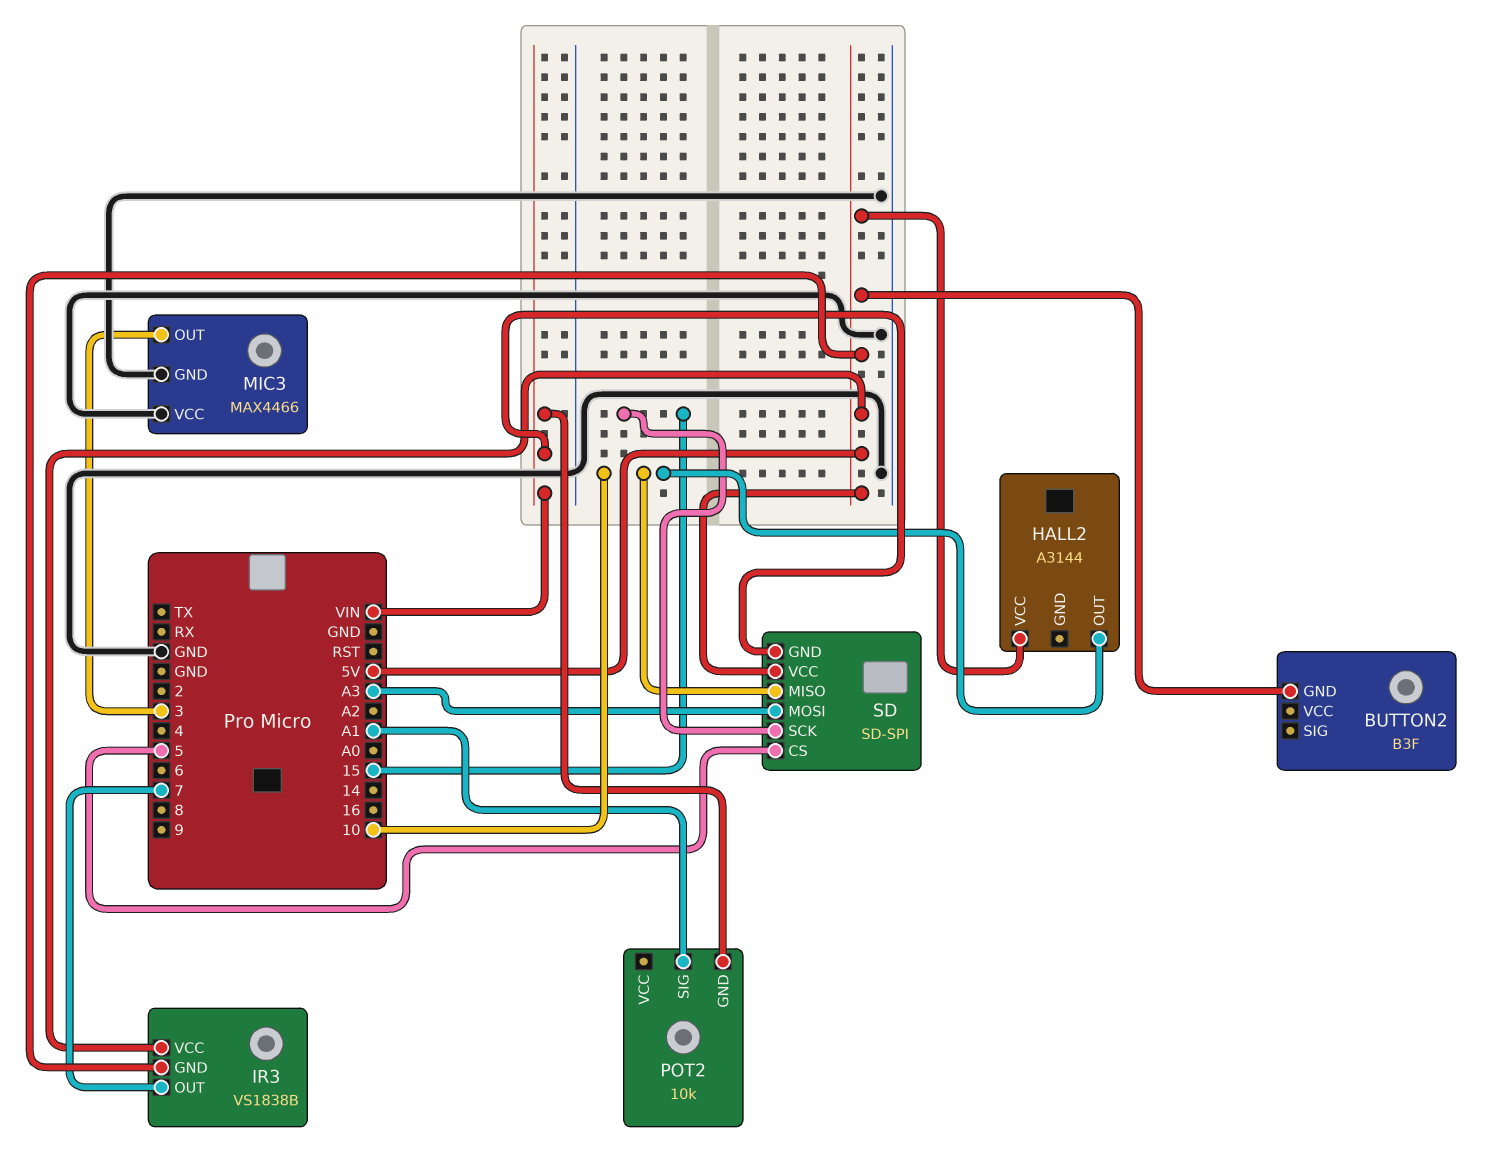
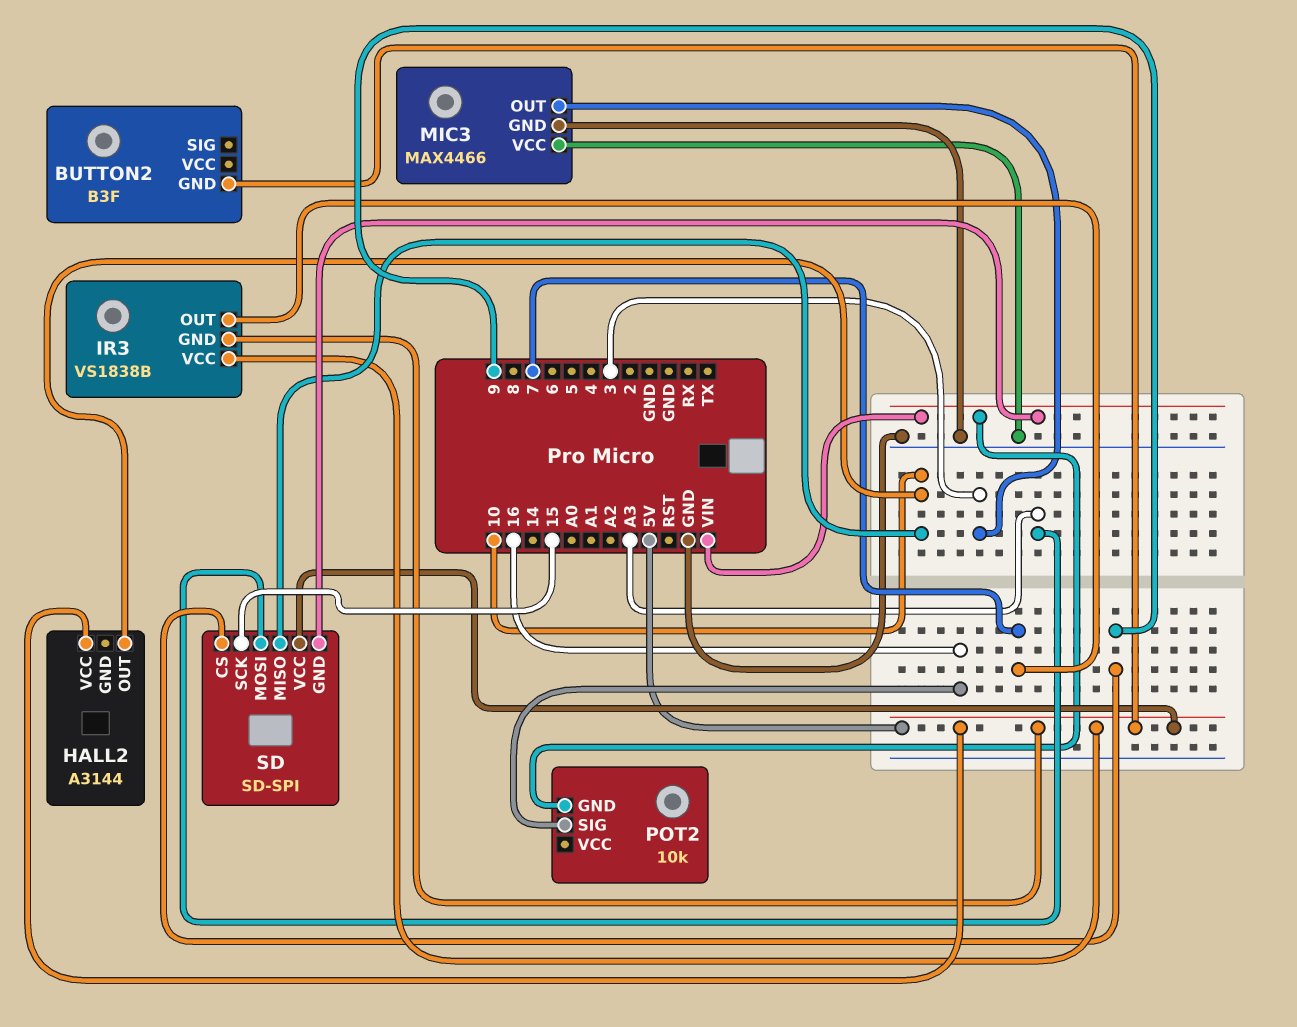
POT2 pin SIG: A1 -> 16
SD pin CS: 5 -> 9

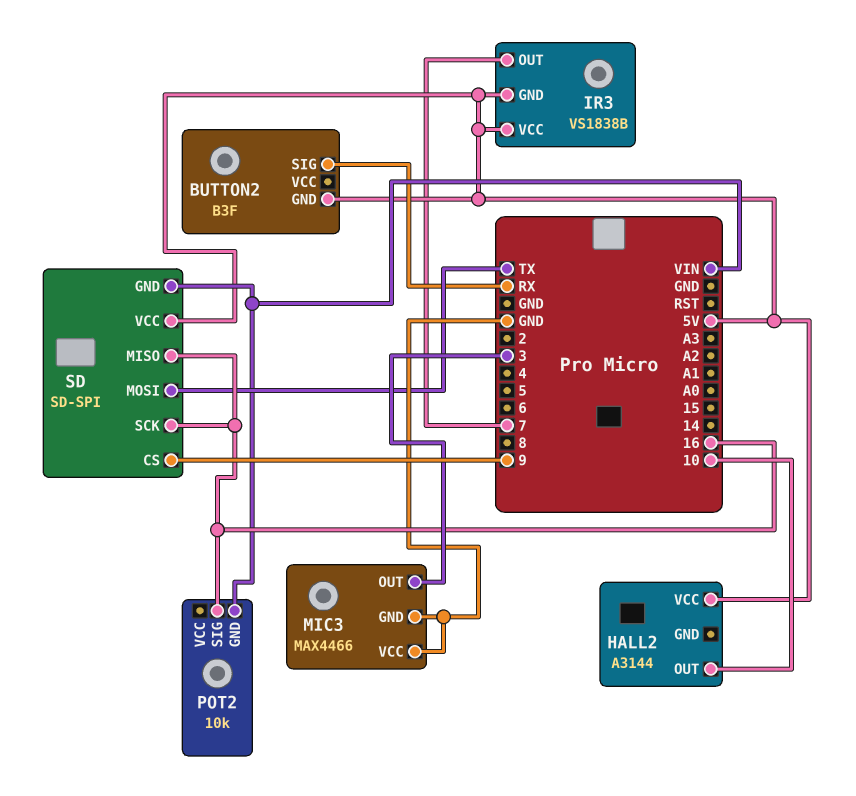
BUTTON2 pin SIG: none -> RX
SD pin MISO: 10 -> 16
SD pin MOSI: A3 -> TX
SD pin SCK: 15 -> 16

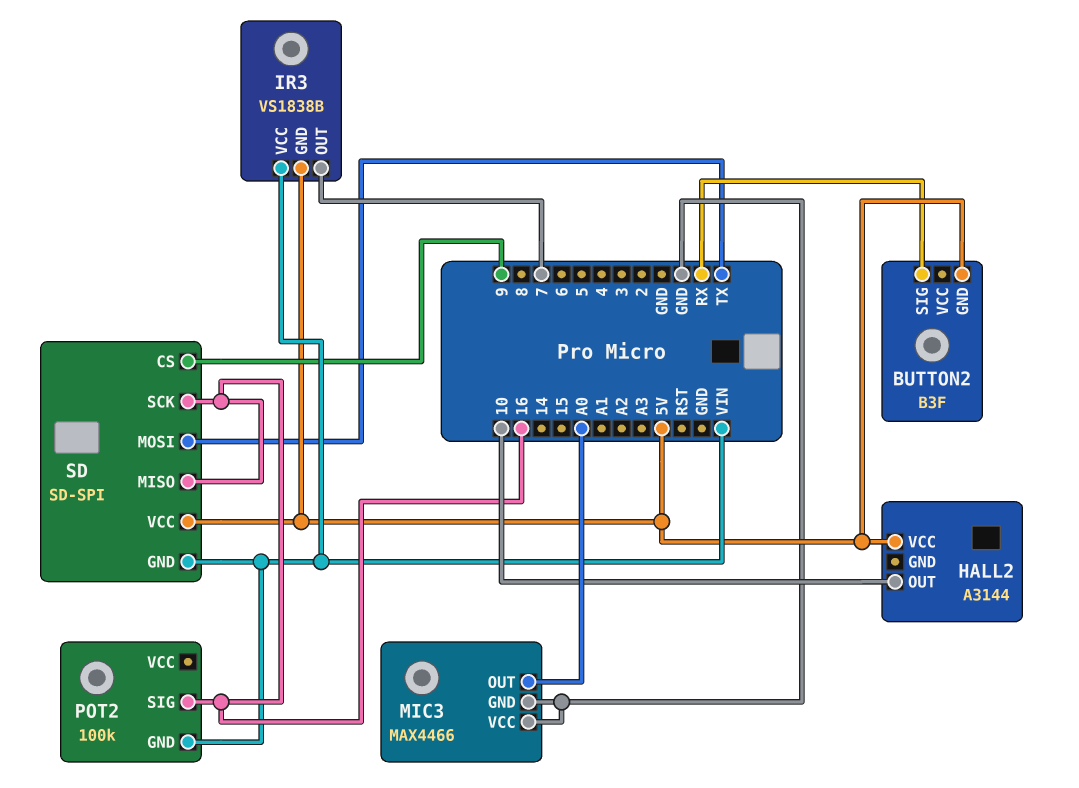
IR3 pin VCC: 5V -> VIN
MIC3 pin OUT: 3 -> A0
POT2: 10k -> 100k

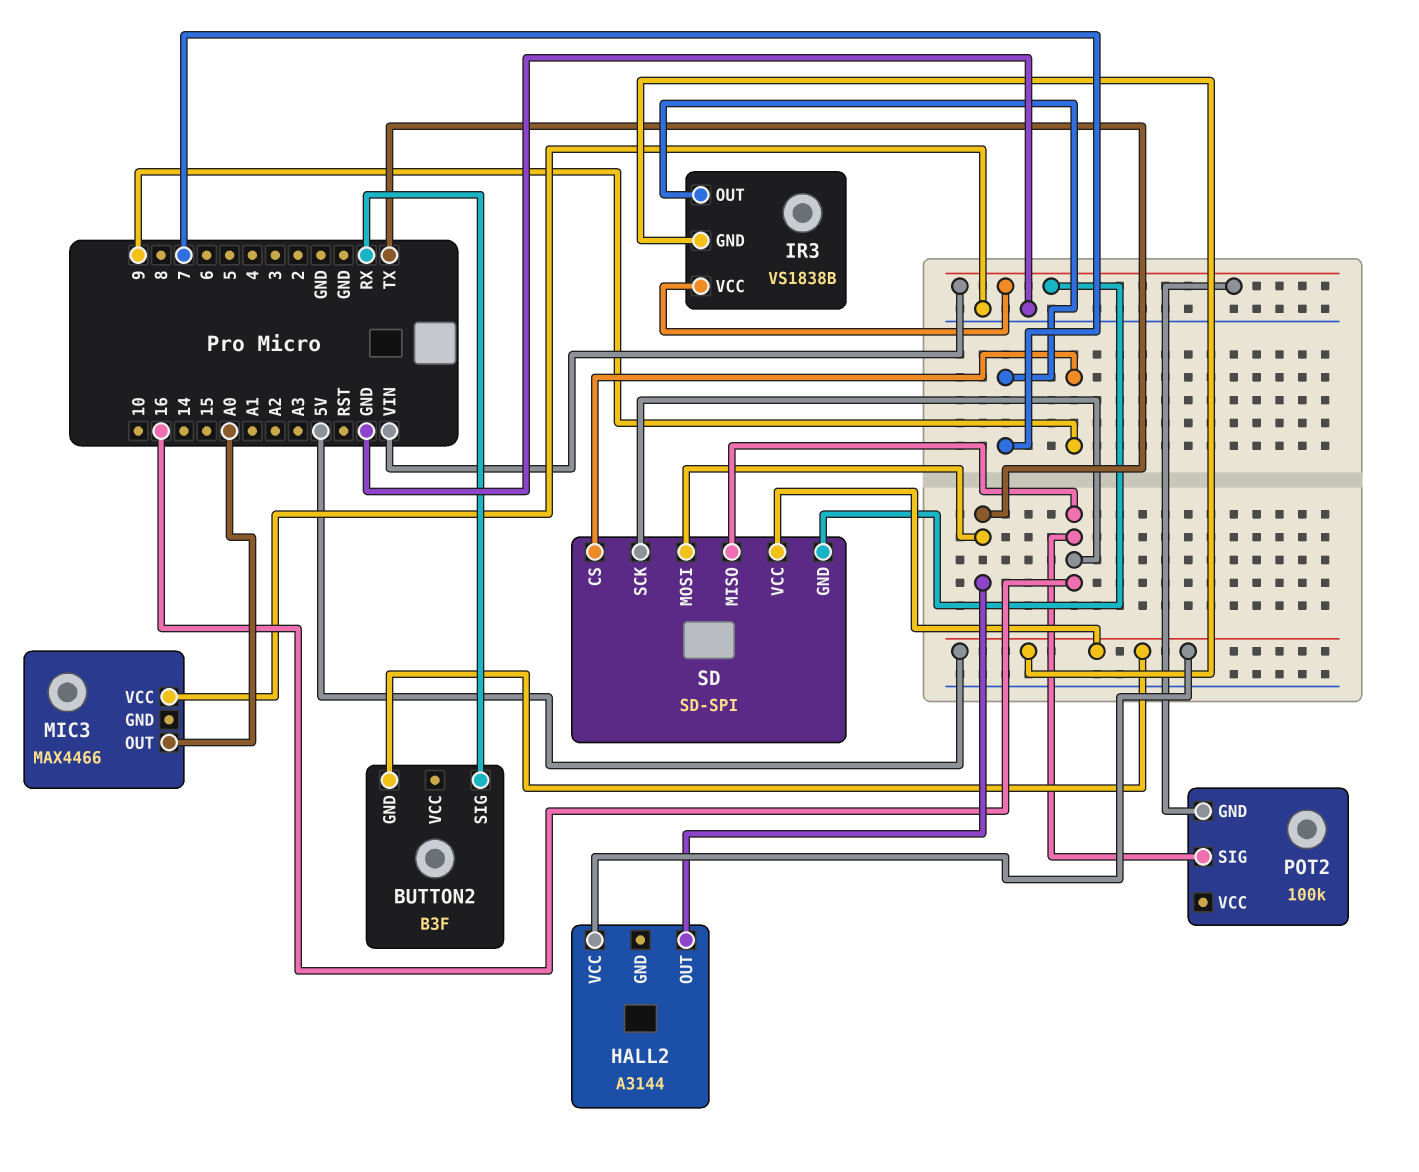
HALL2 pin OUT: 10 -> TX
MIC3 pin GND: GND -> none

